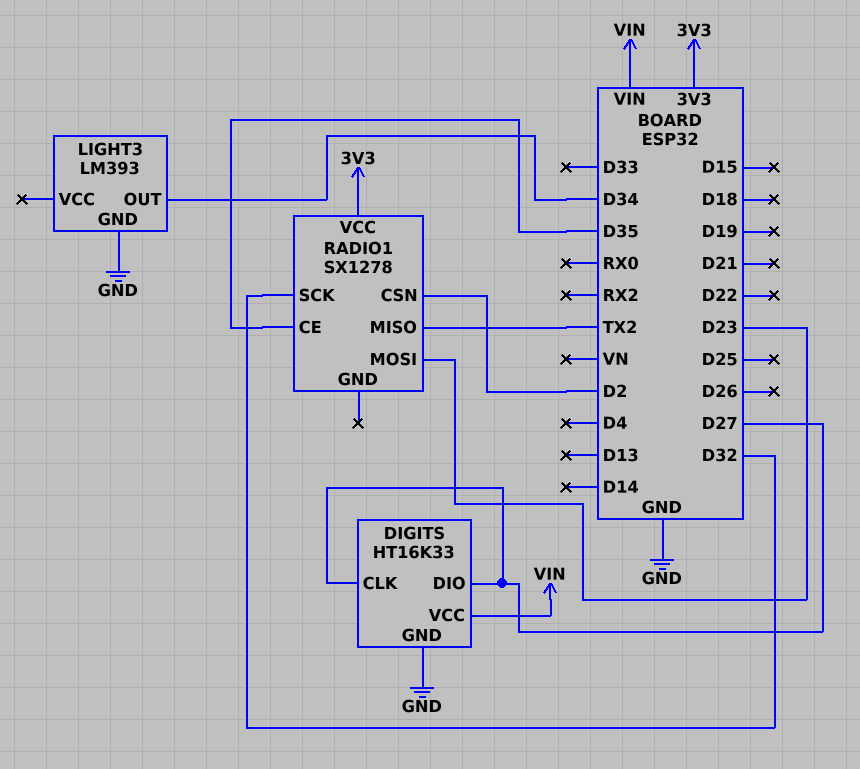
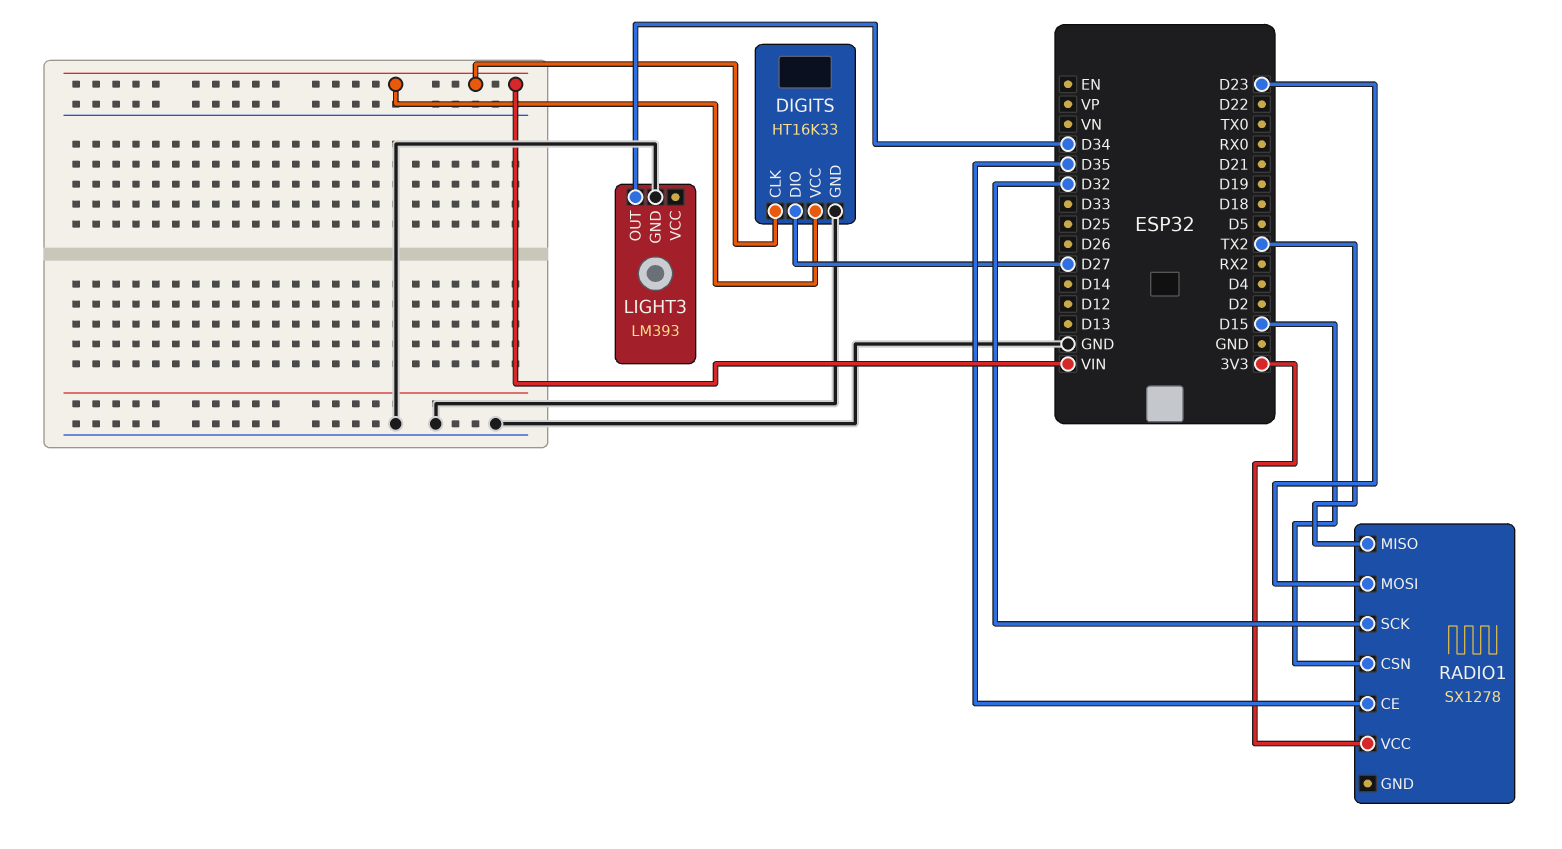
DIGITS pin CLK: D27 -> VIN
RADIO1 pin CSN: D2 -> D15

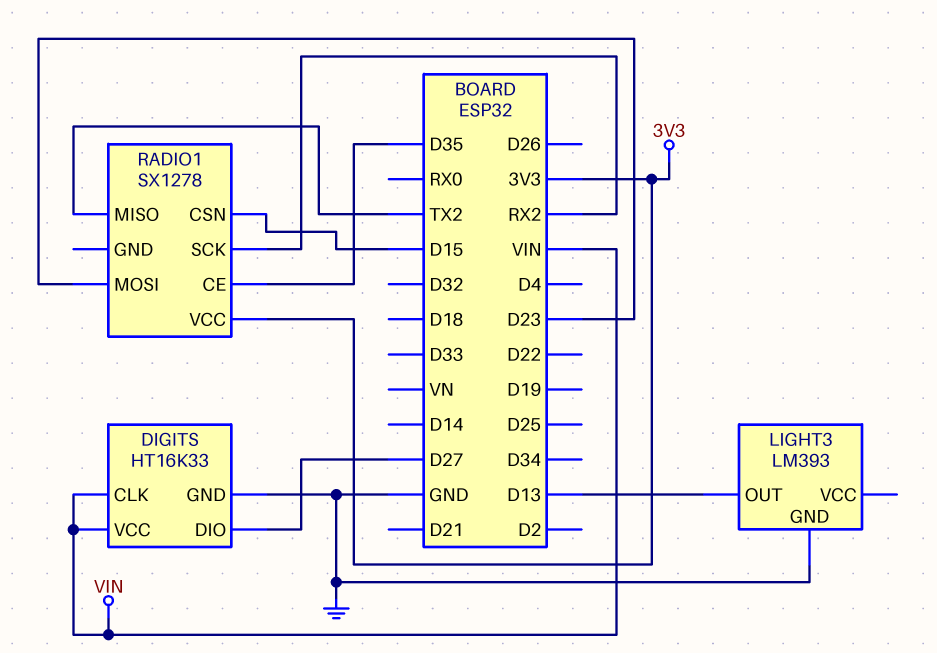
LIGHT3 pin OUT: D34 -> D13
RADIO1 pin SCK: D32 -> RX2

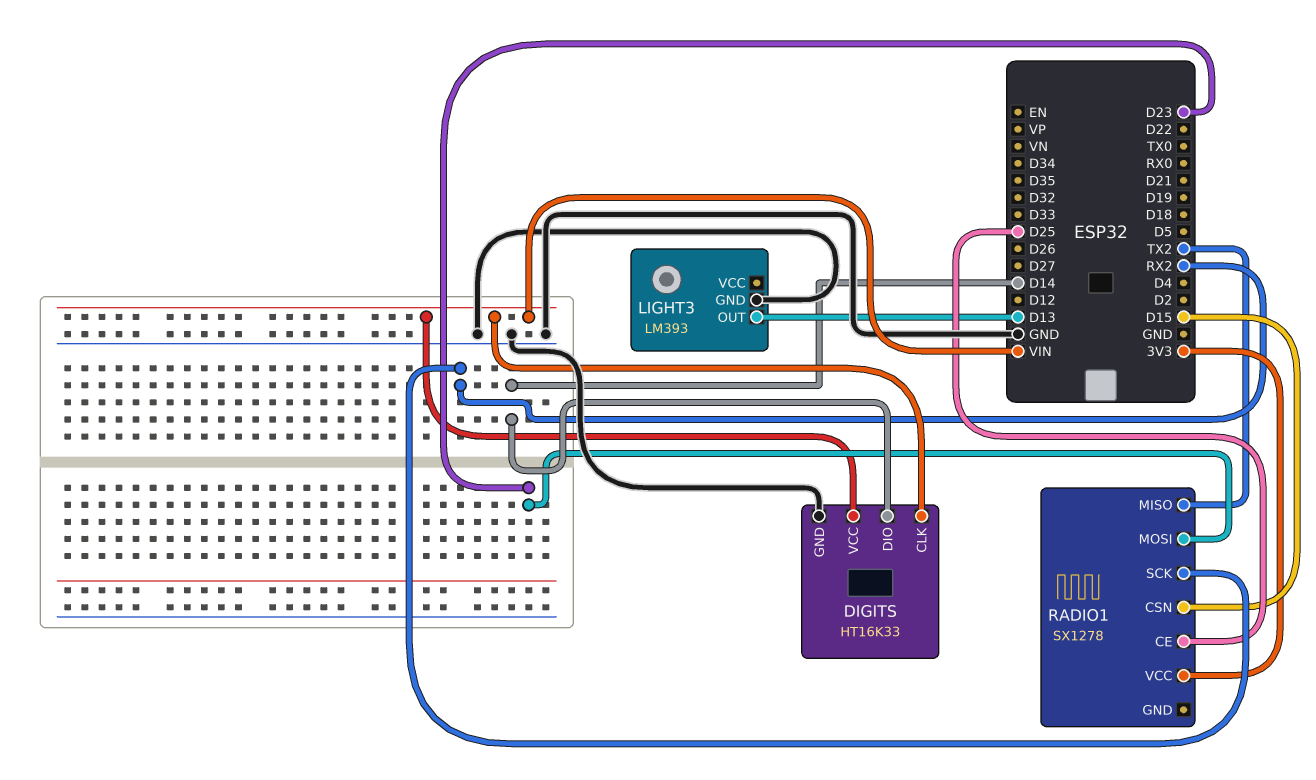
DIGITS pin DIO: D27 -> D14
RADIO1 pin CE: D35 -> D25

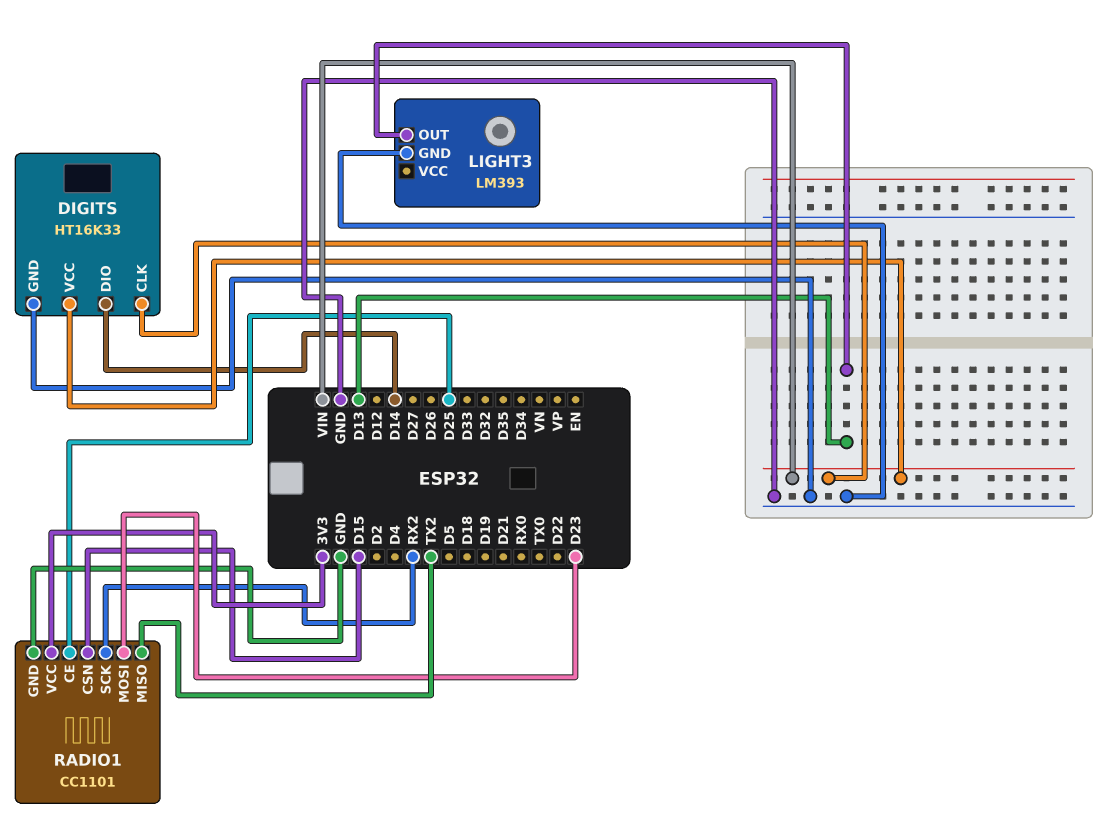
RADIO1: SX1278 -> CC1101
RADIO1 pin GND: none -> GND

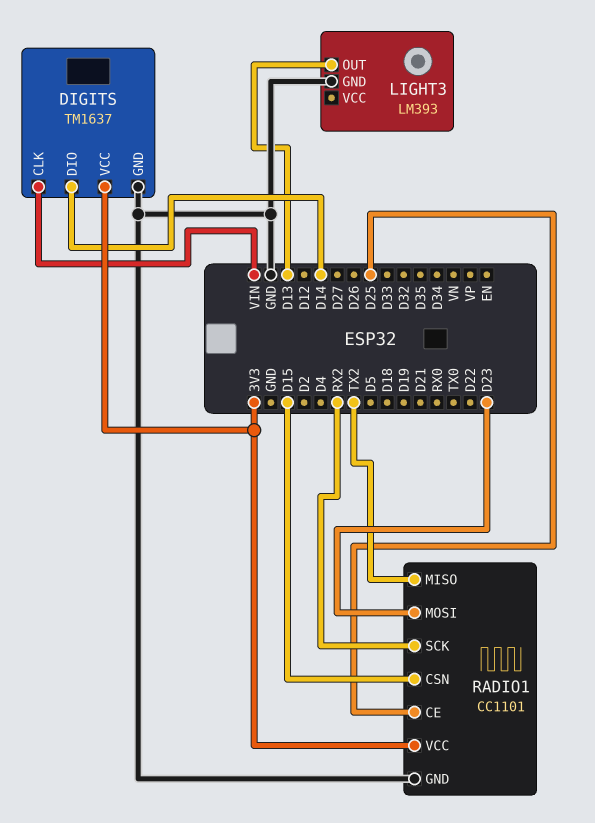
DIGITS: HT16K33 -> TM1637
DIGITS pin VCC: VIN -> 3V3

